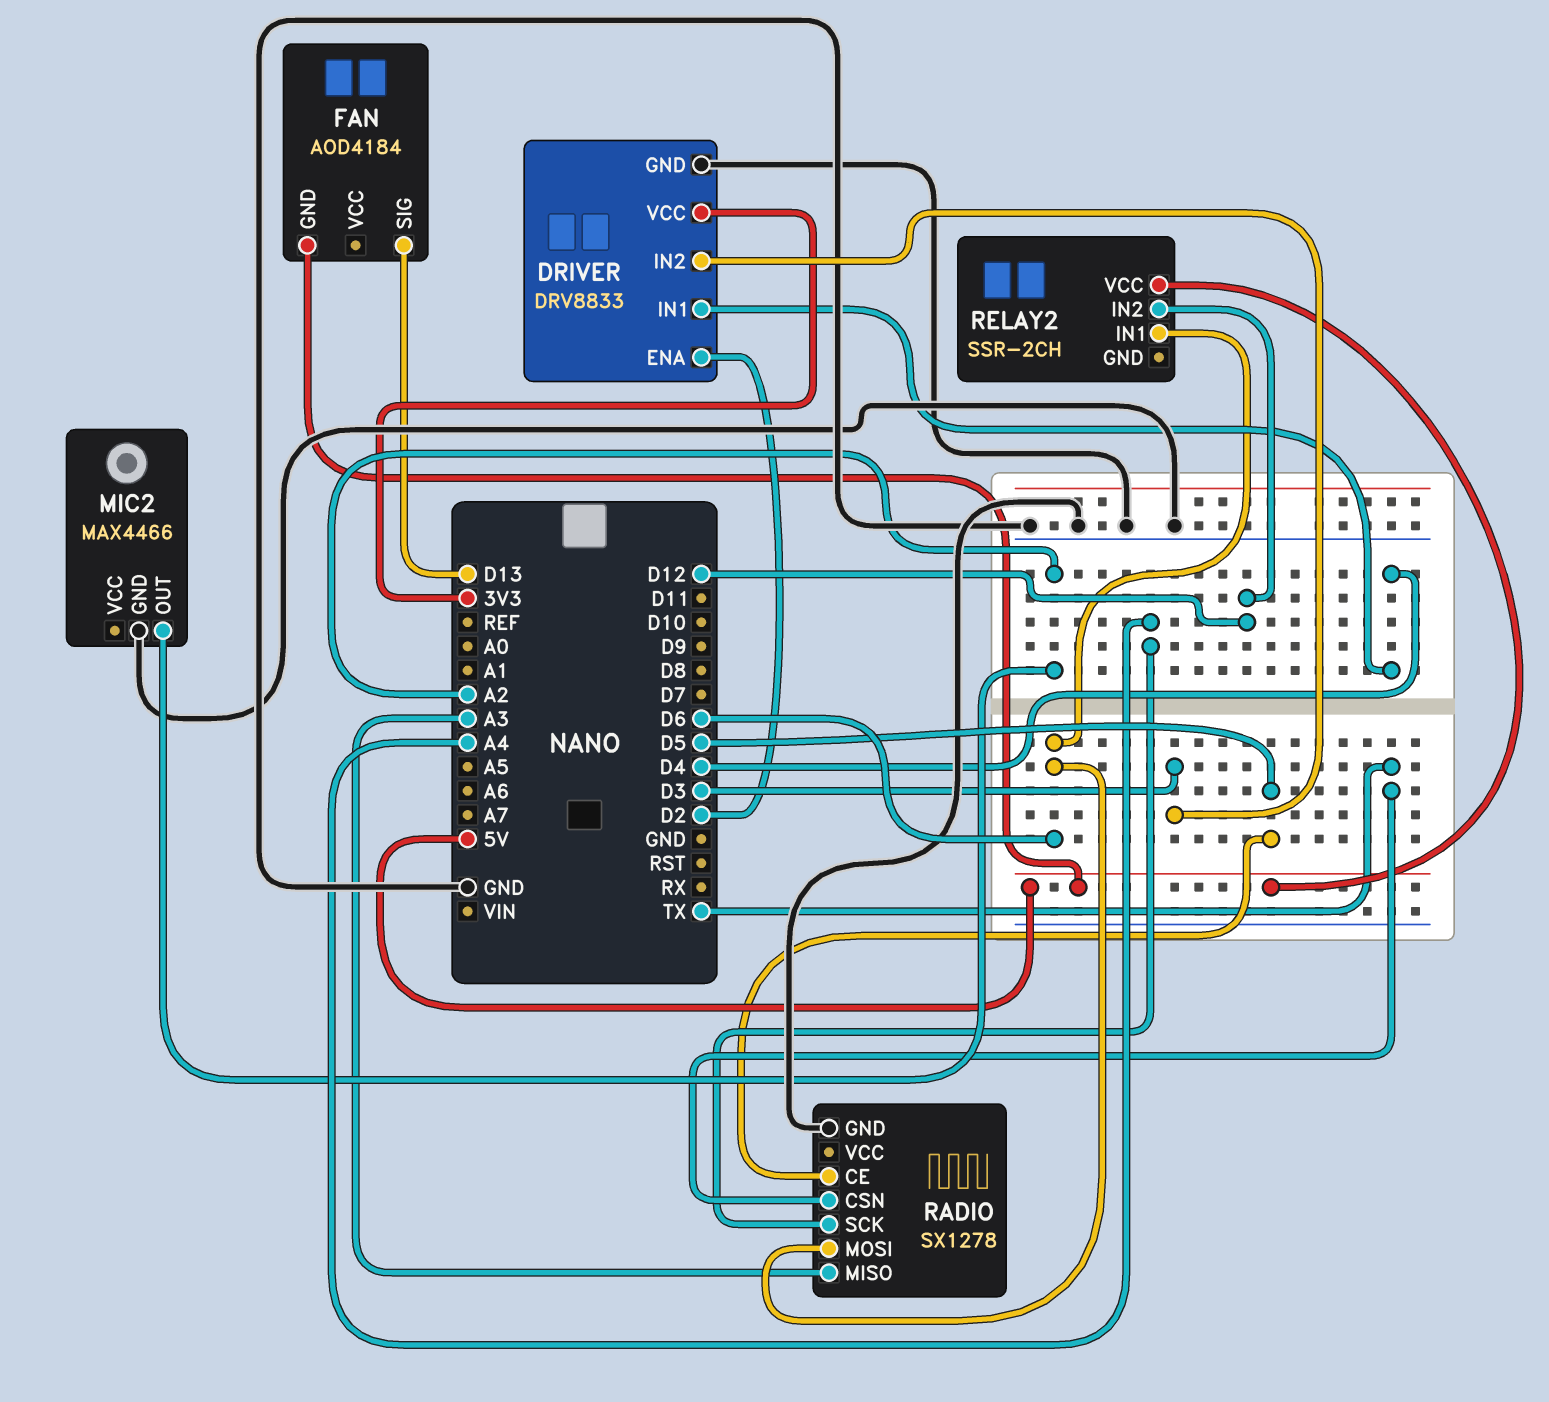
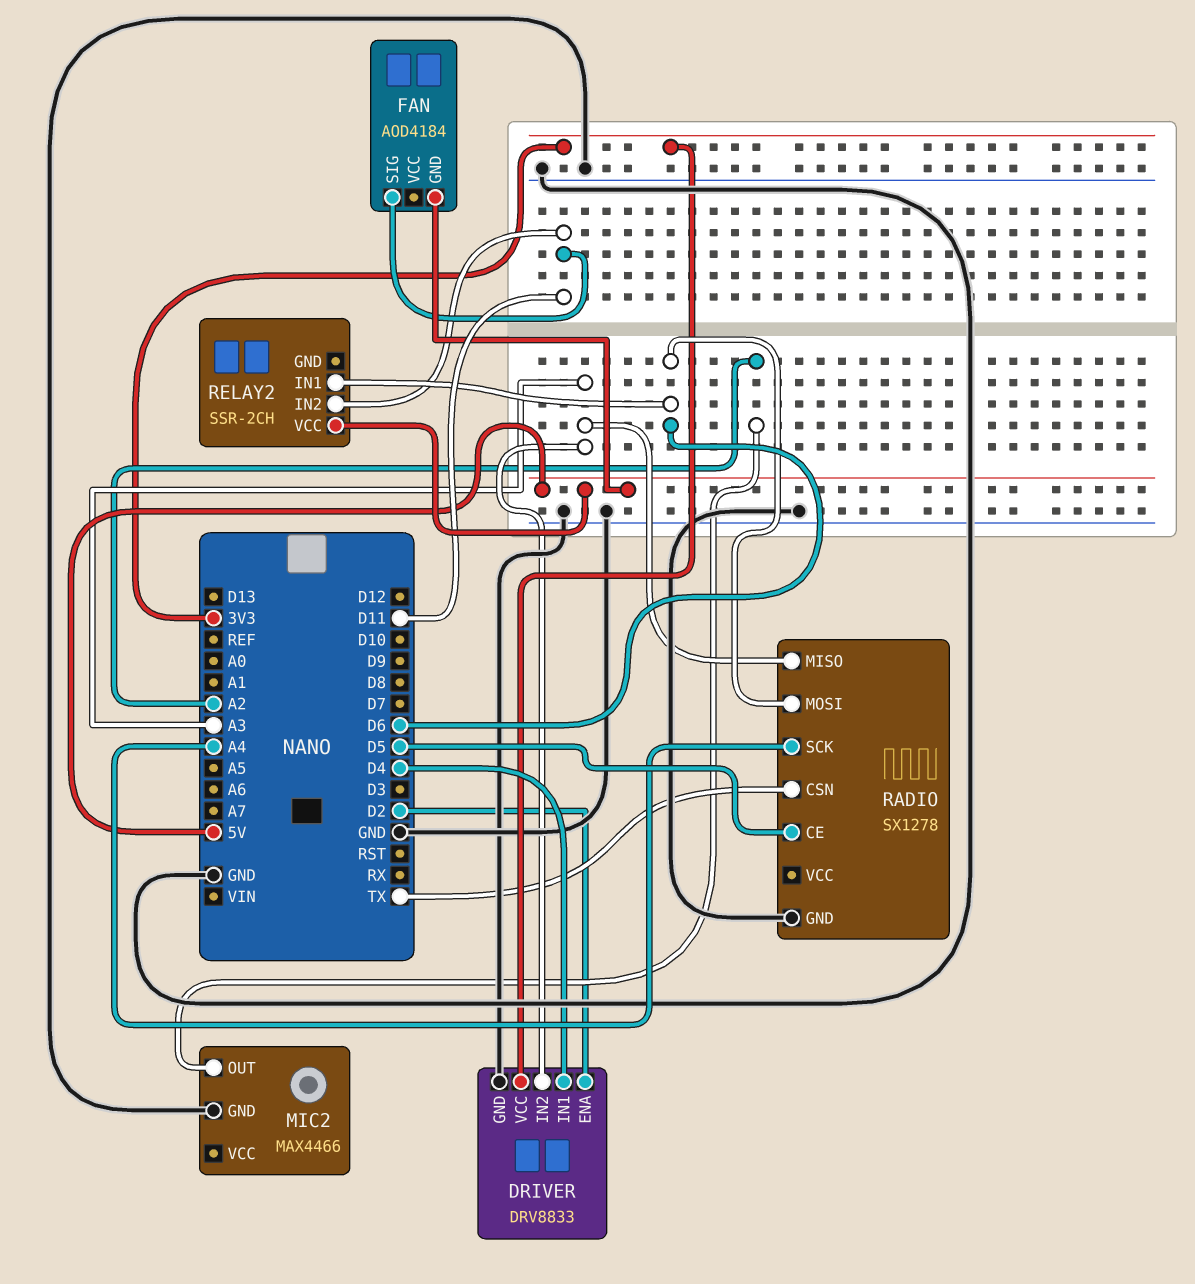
DRIVER pin IN2: D3 -> A3
FAN pin SIG: D13 -> D11
RELAY2 pin IN2: D12 -> D11

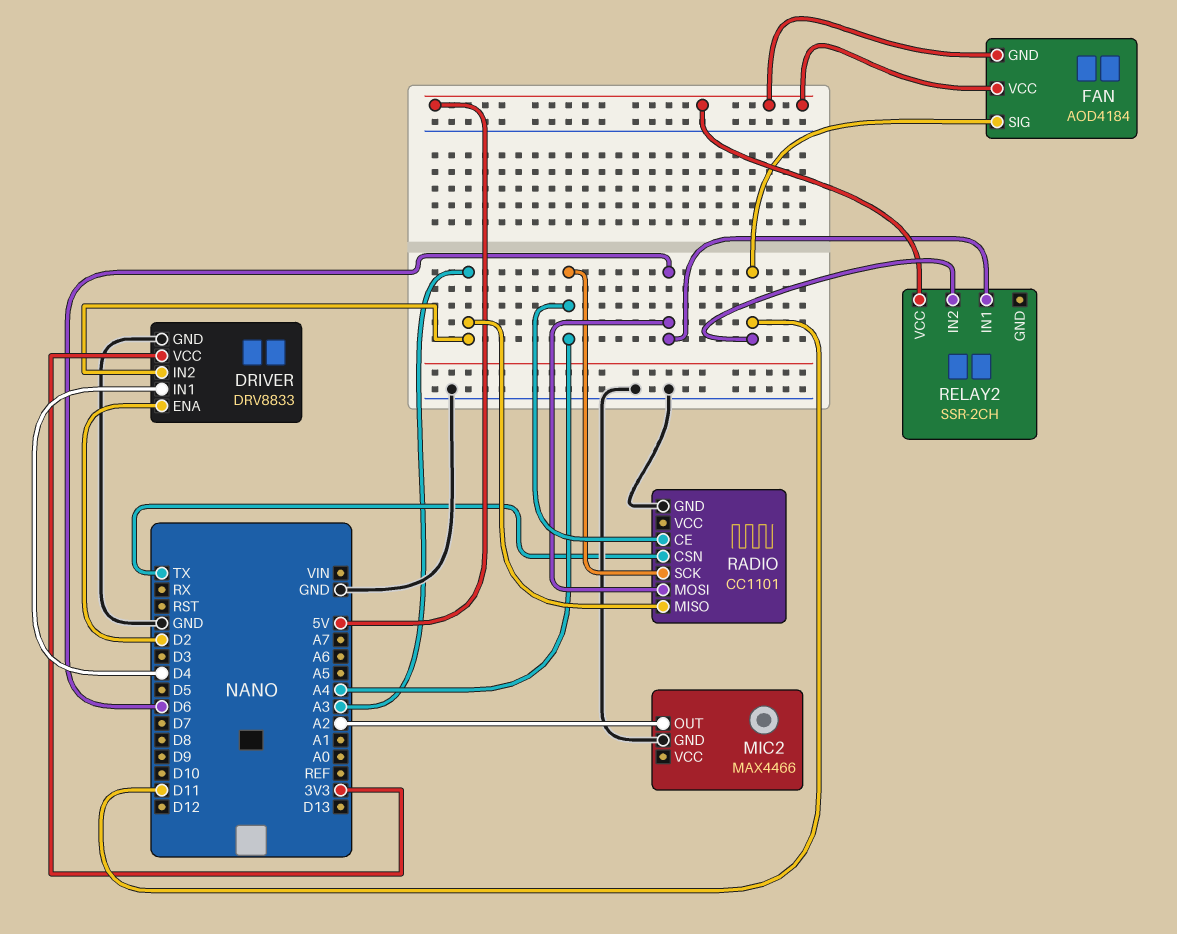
FAN pin VCC: none -> 5V
RADIO: SX1278 -> CC1101
RADIO pin CE: D5 -> A4

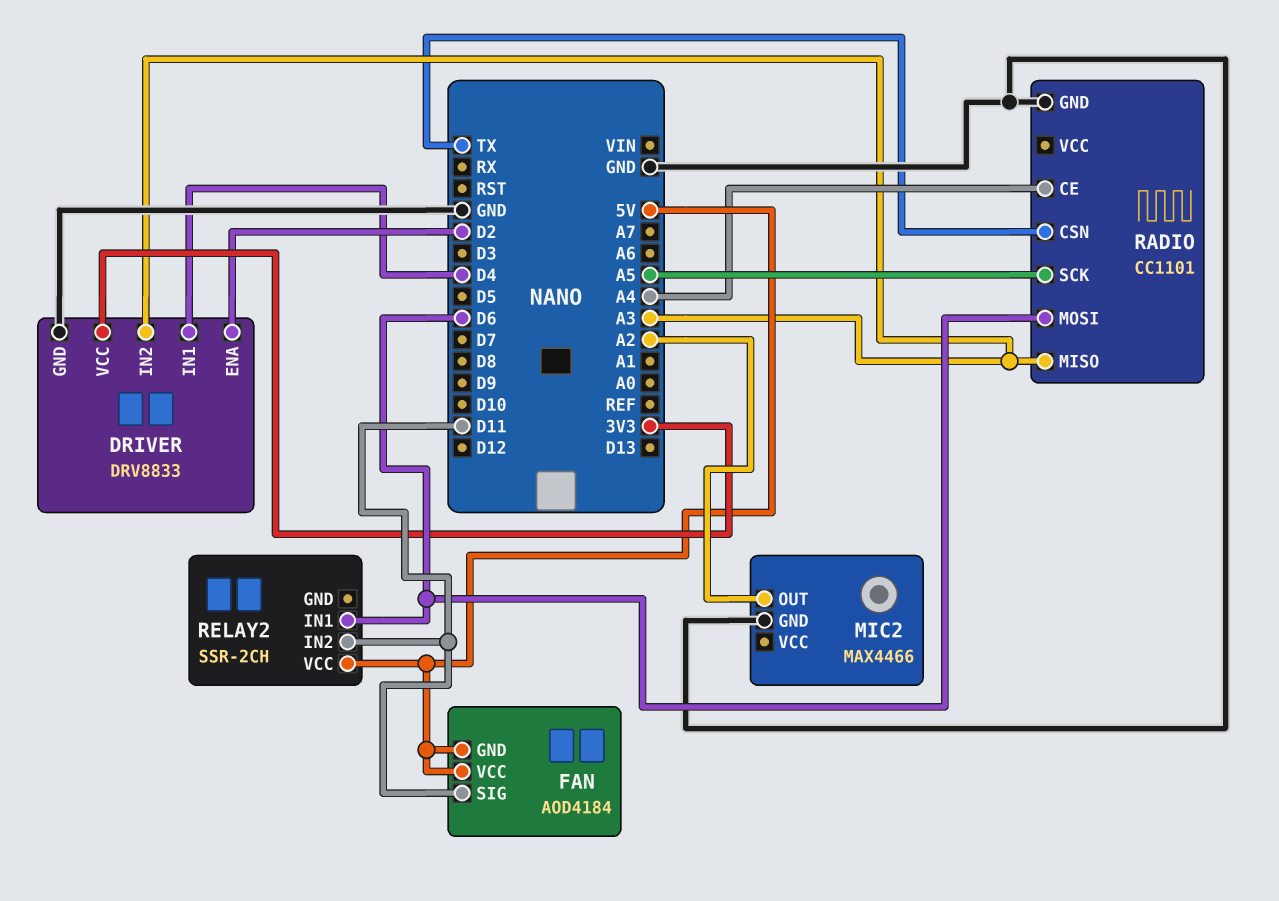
RADIO pin SCK: A4 -> A5

